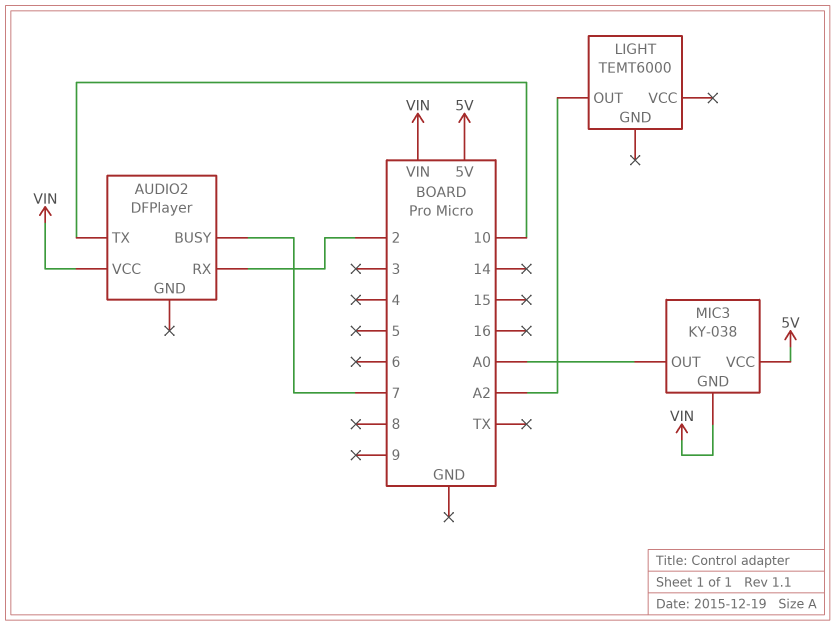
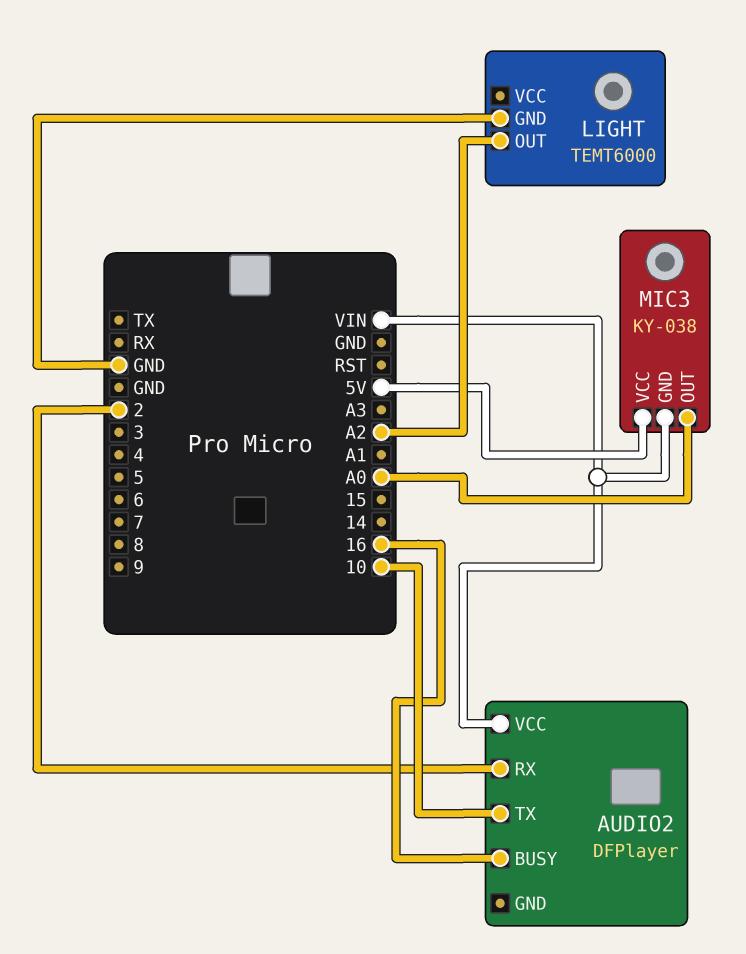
AUDIO2 pin BUSY: 7 -> 16
LIGHT pin GND: none -> GND

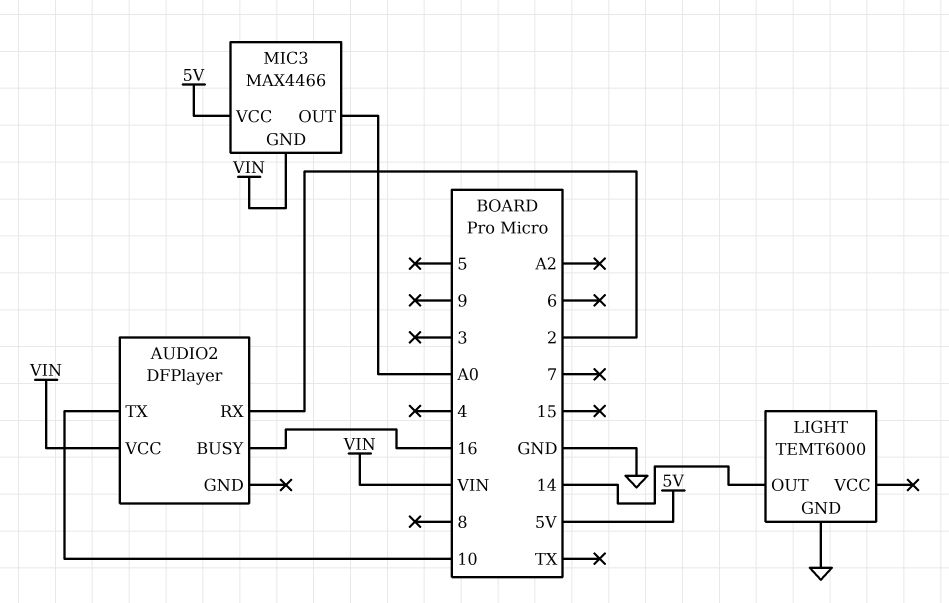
LIGHT pin OUT: A2 -> 14
MIC3: KY-038 -> MAX4466

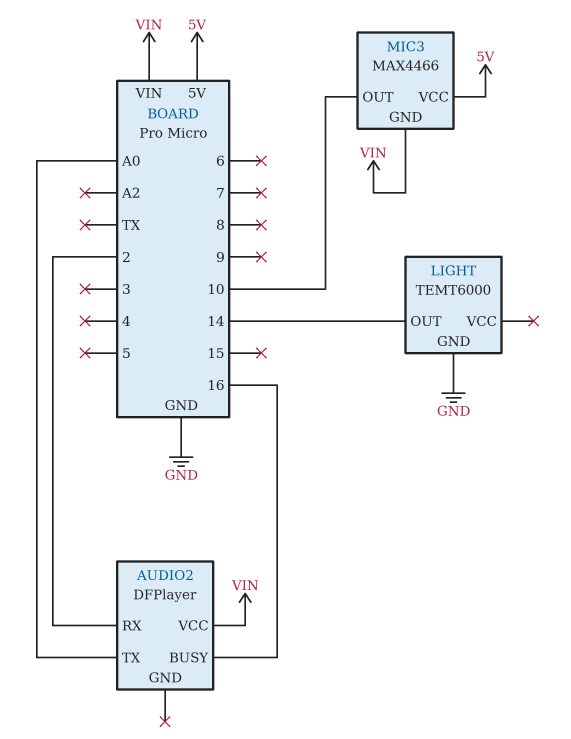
AUDIO2 pin TX: 10 -> A0
MIC3 pin OUT: A0 -> 10

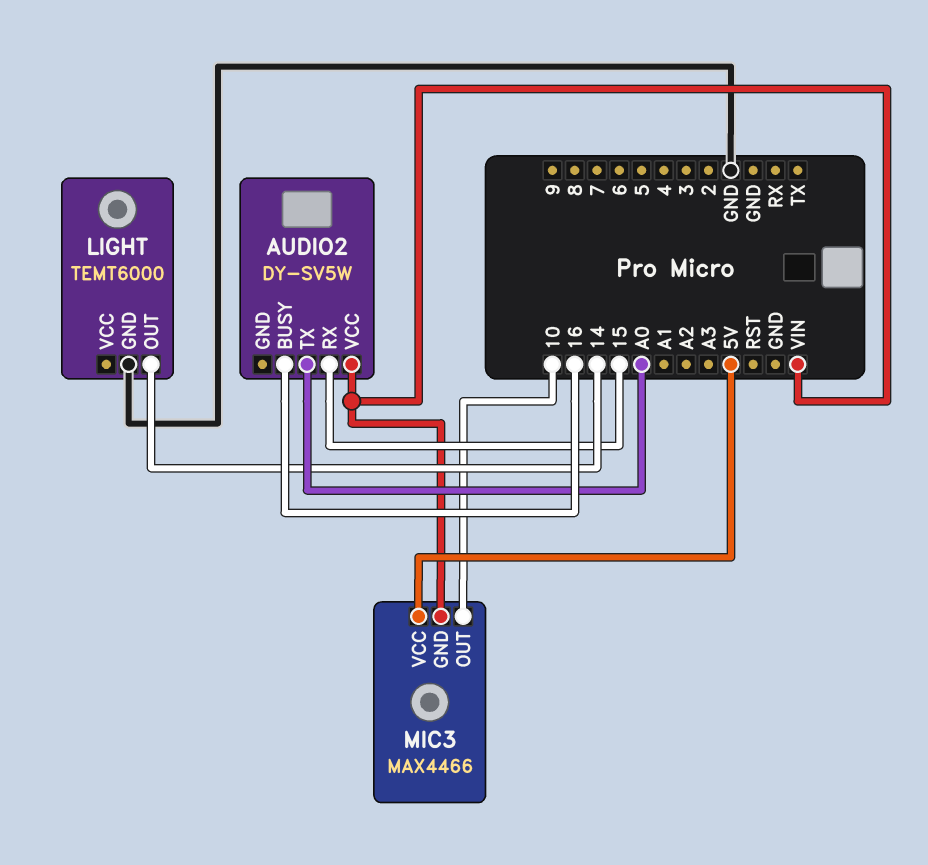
AUDIO2: DFPlayer -> DY-SV5W
AUDIO2 pin RX: 2 -> 15

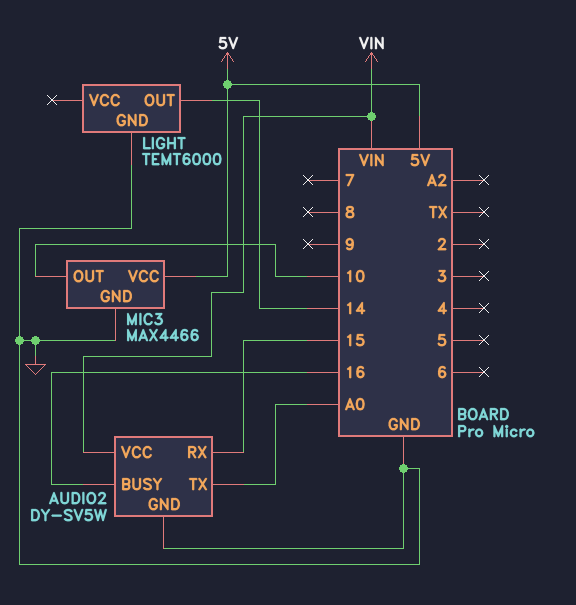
AUDIO2 pin GND: none -> GND
MIC3 pin GND: VIN -> GND

